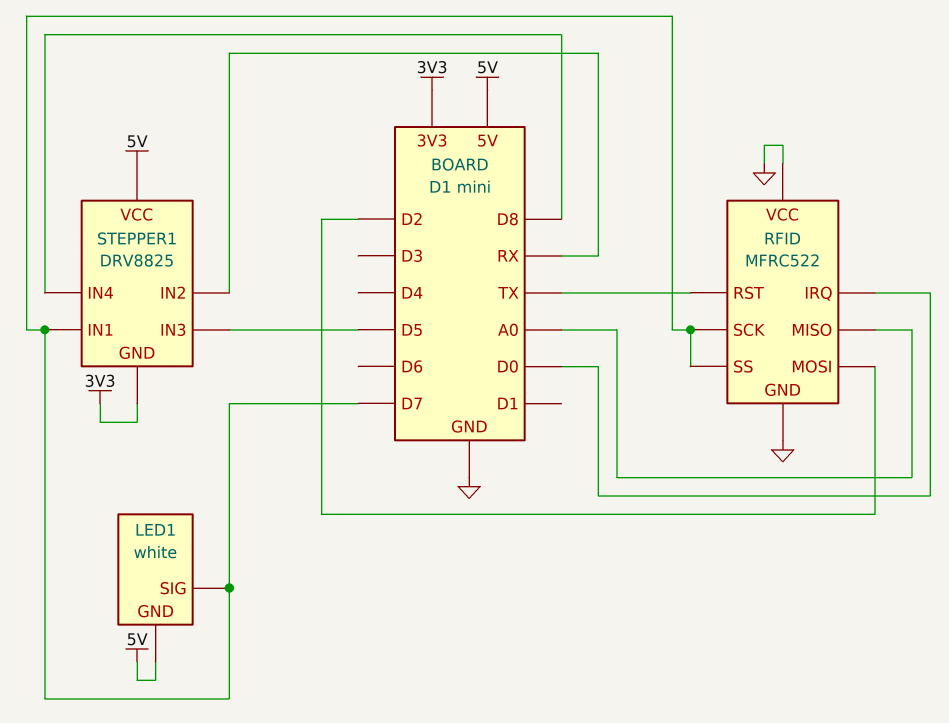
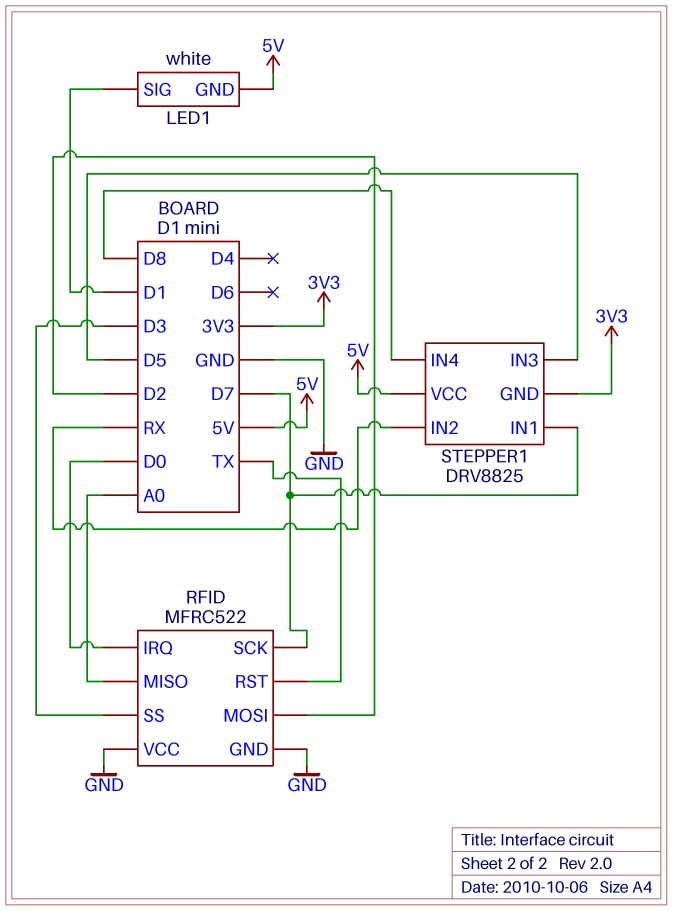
LED1 pin SIG: D7 -> D1
RFID pin SS: D7 -> D3

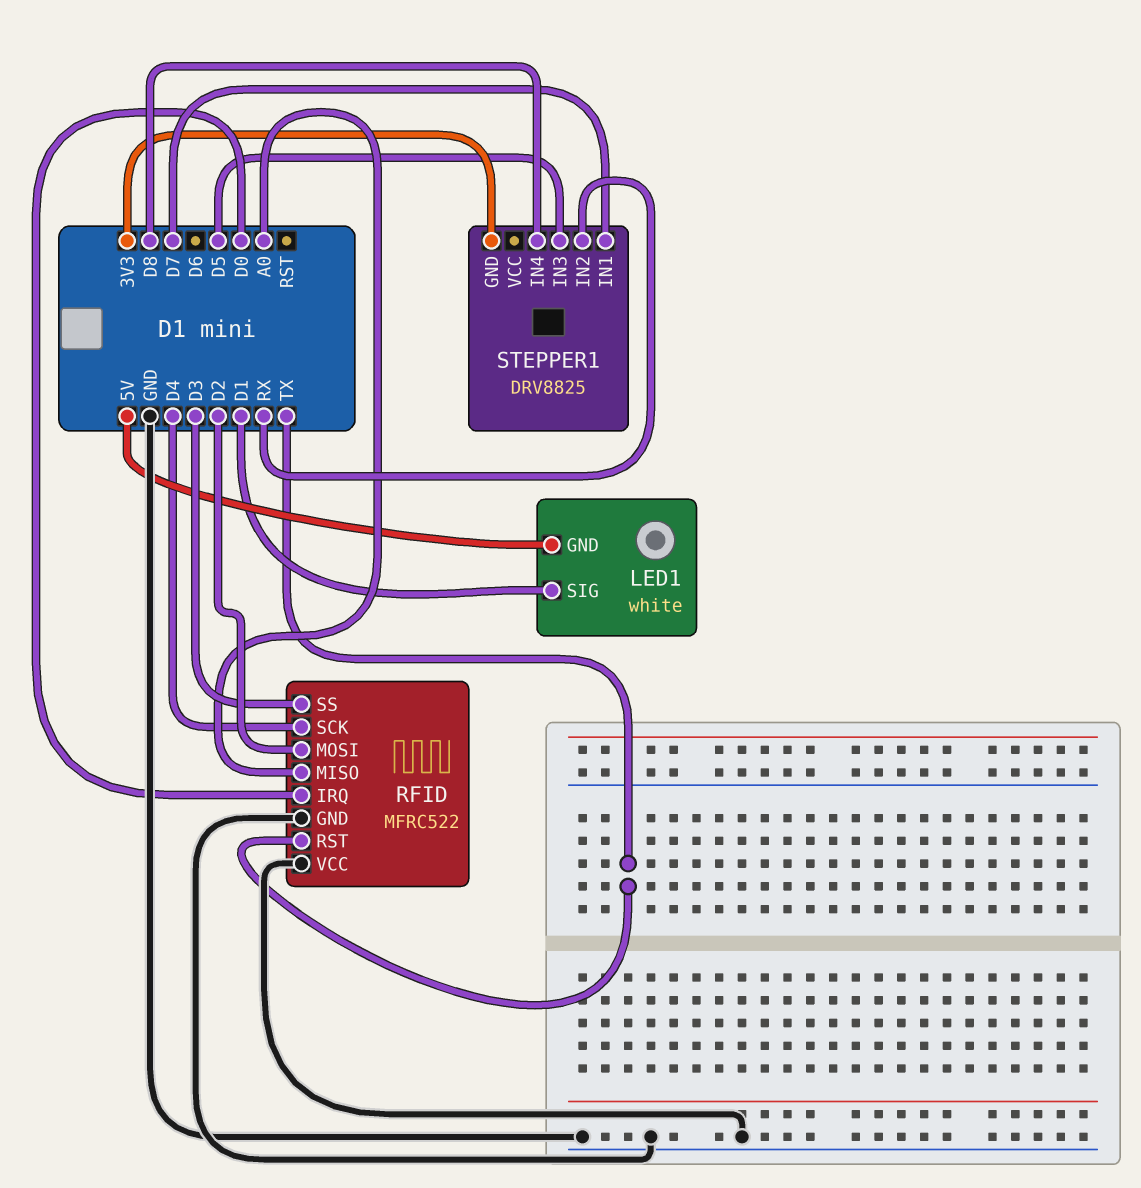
RFID pin SCK: D7 -> D4
STEPPER1 pin VCC: 5V -> none

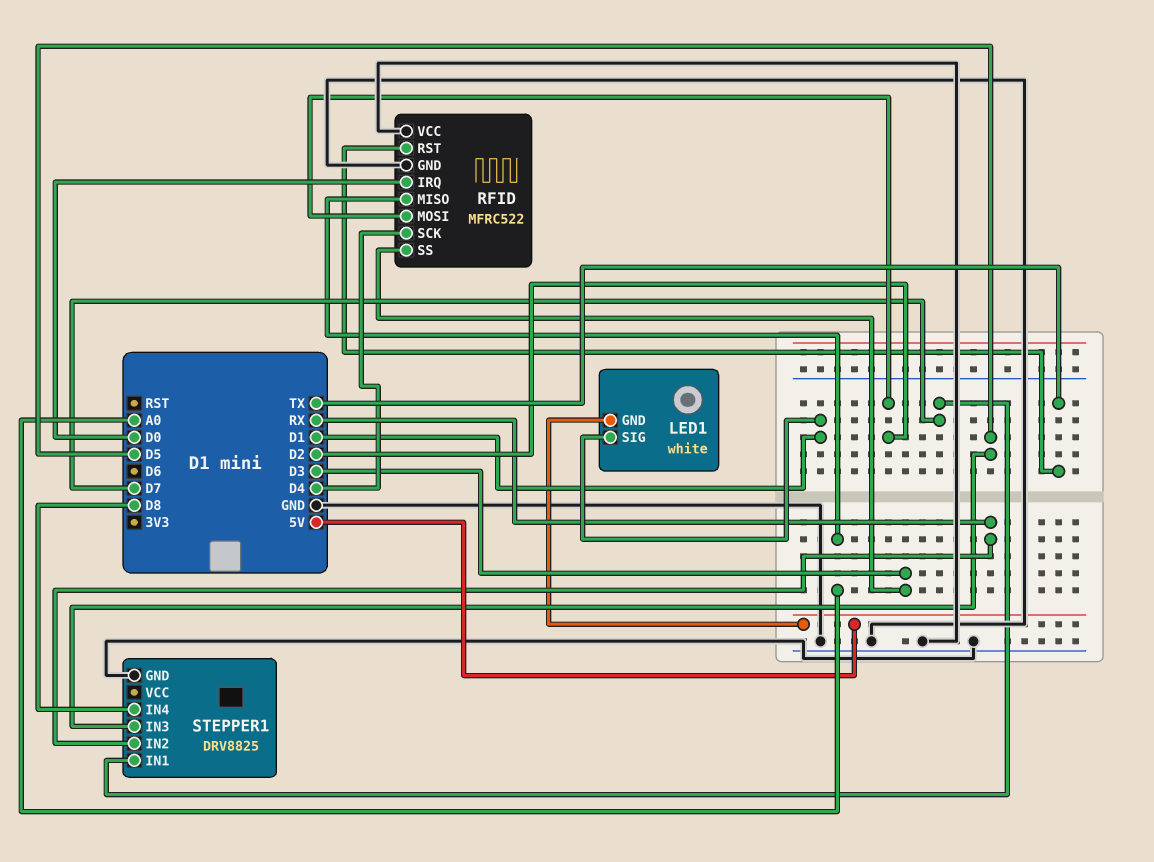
STEPPER1 pin GND: 3V3 -> GND

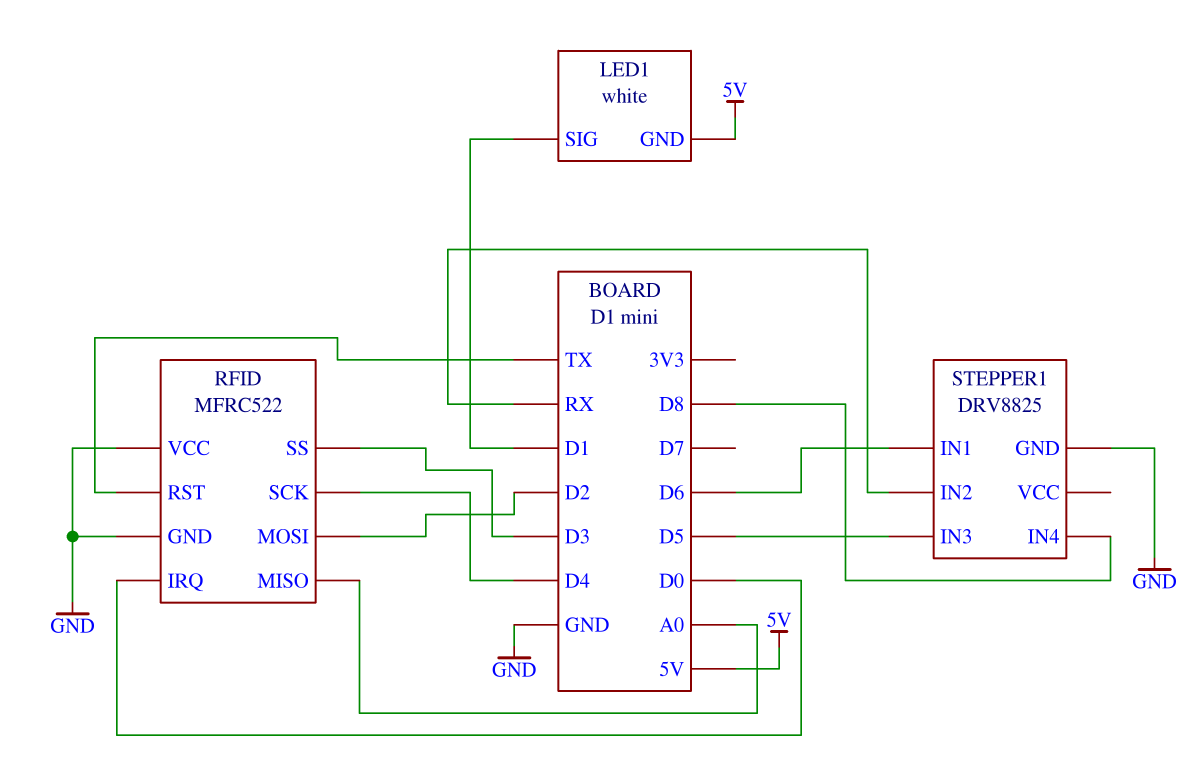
STEPPER1 pin IN1: D7 -> D6

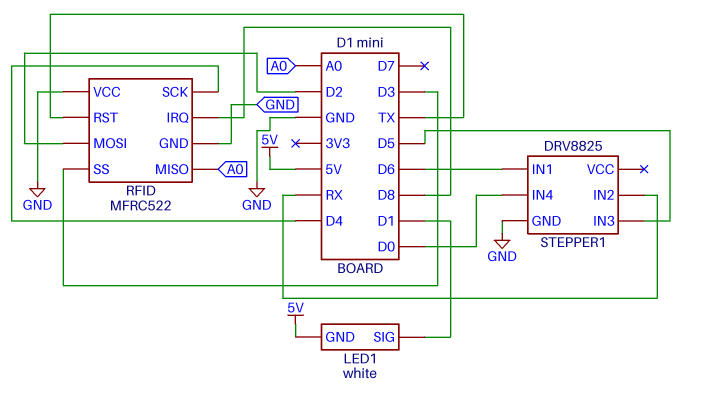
RFID pin IRQ: D0 -> D8
STEPPER1 pin IN4: D8 -> D0

